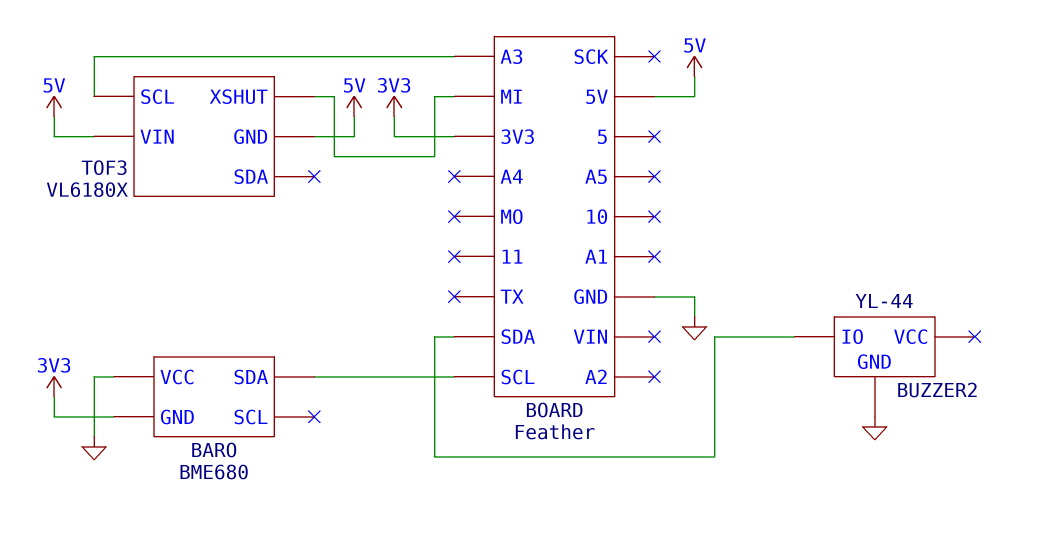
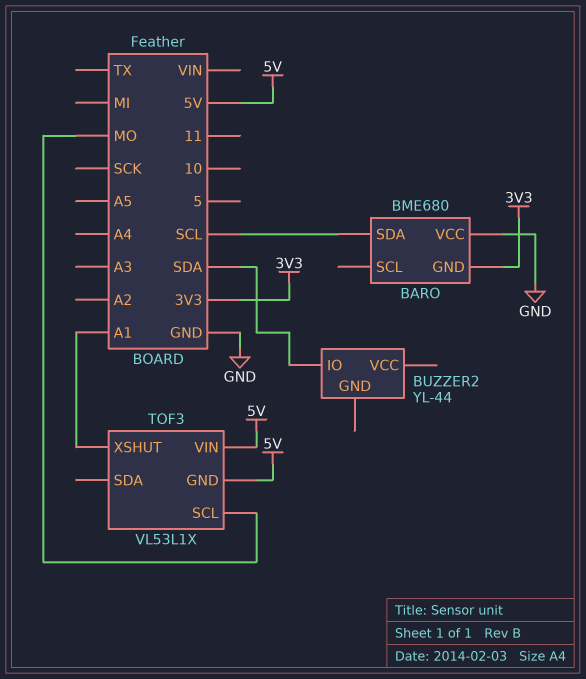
BUZZER2 pin GND: GND -> none
TOF3: VL6180X -> VL53L1X
TOF3 pin SCL: A3 -> MO
TOF3 pin XSHUT: MI -> A1

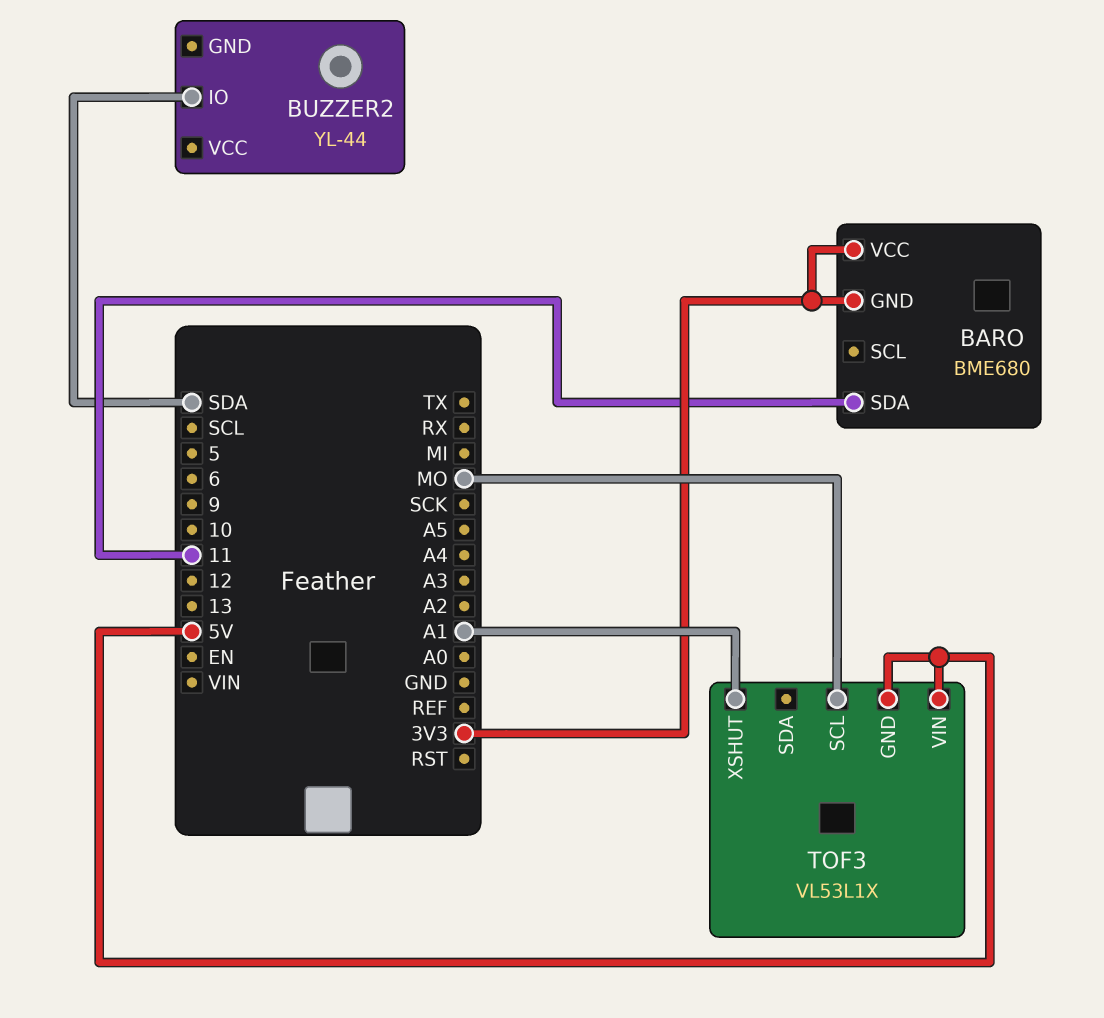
BARO pin SDA: SCL -> 11
BARO pin VCC: GND -> 3V3

